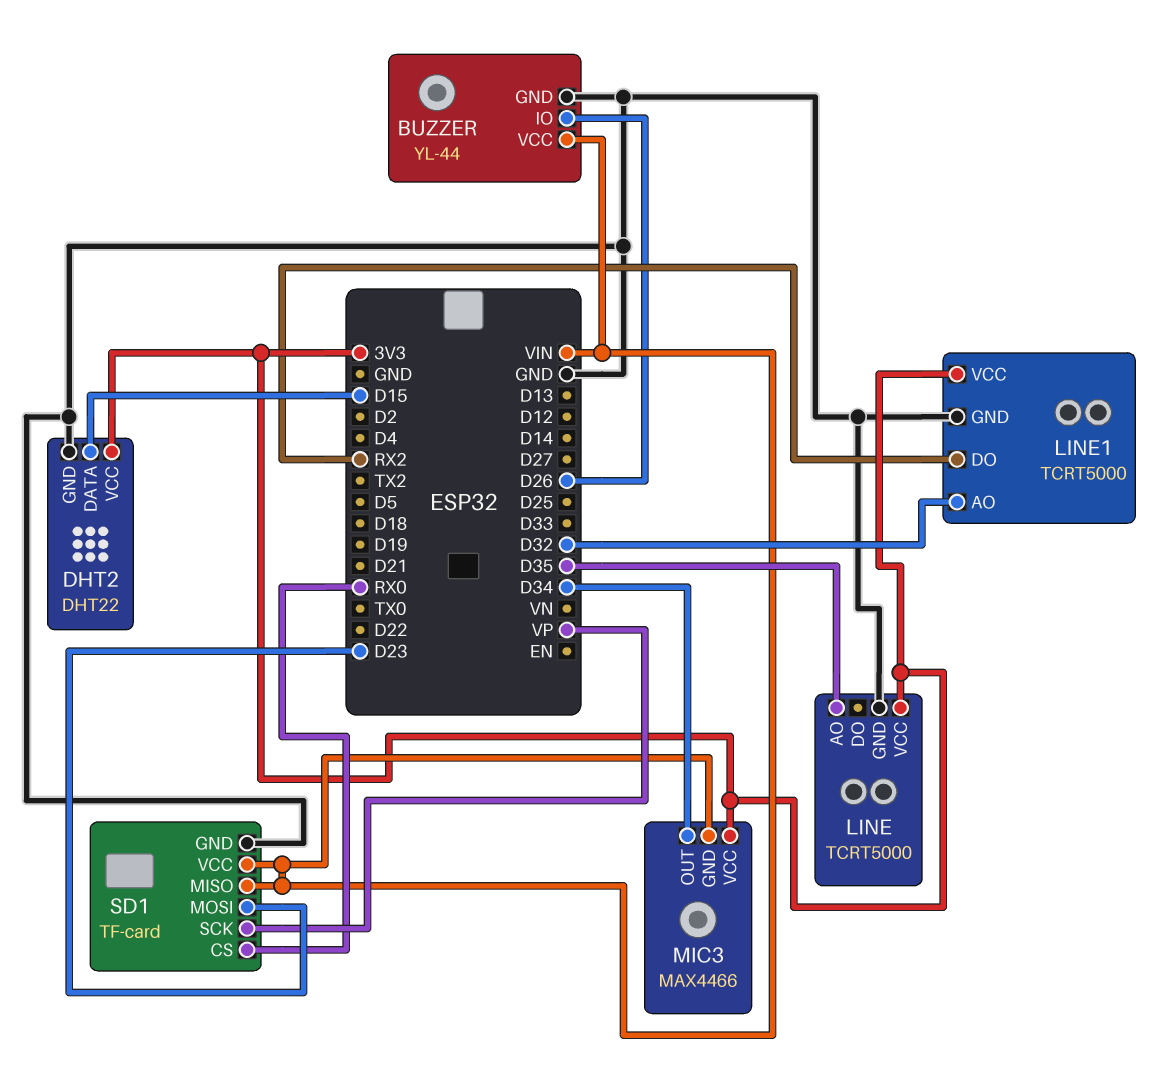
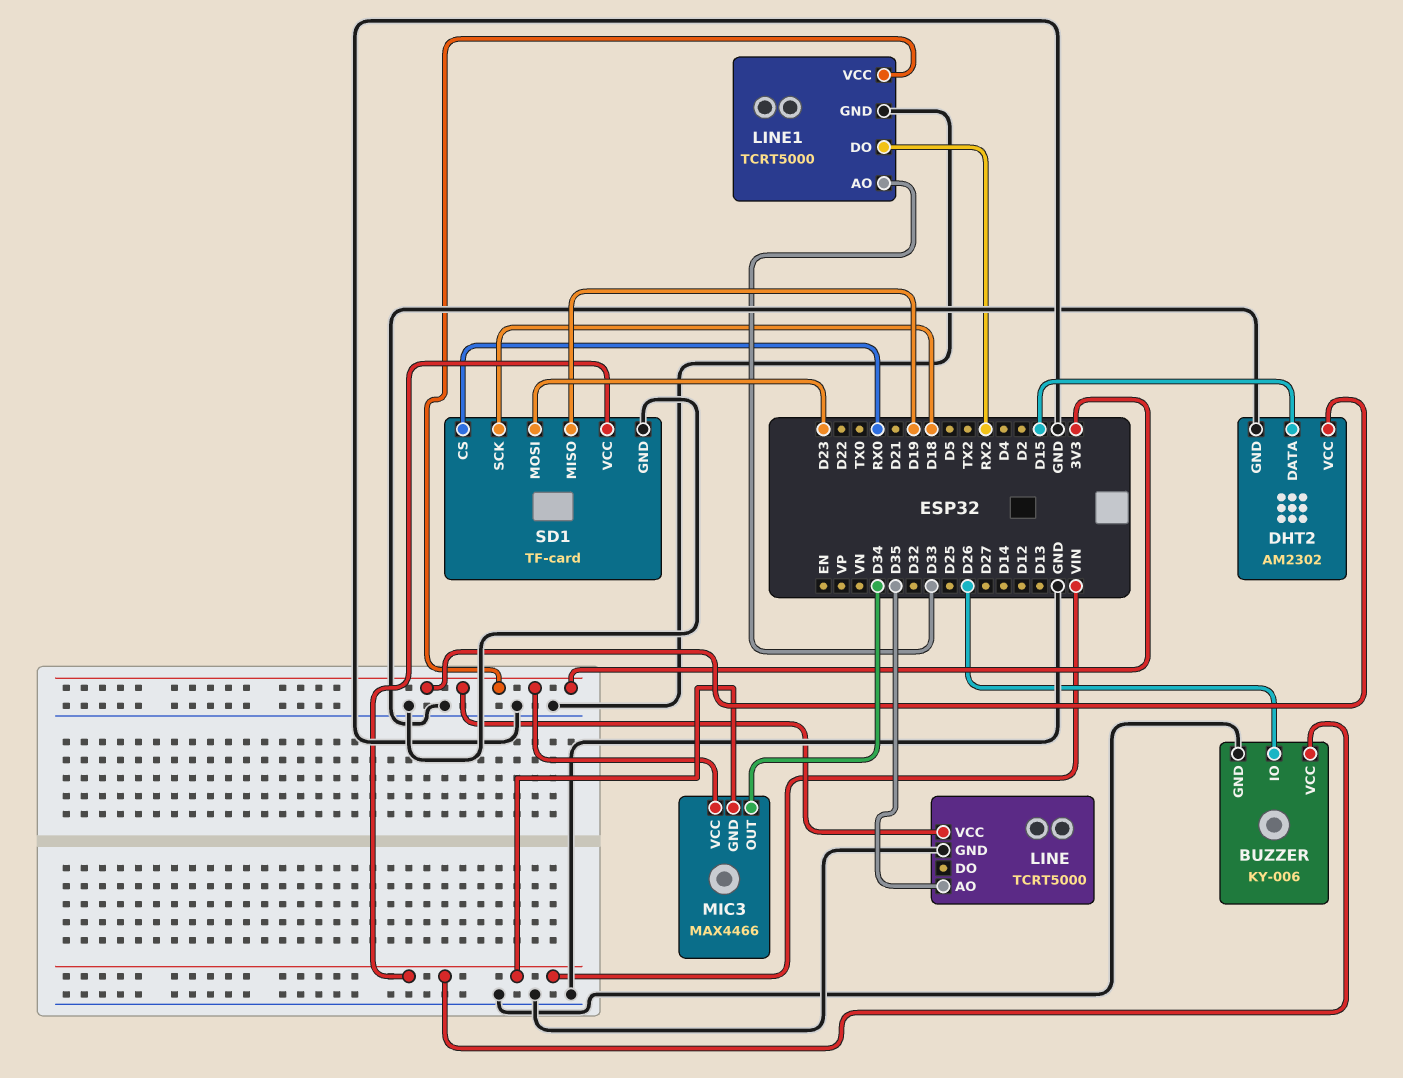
BUZZER: YL-44 -> KY-006
DHT2: DHT22 -> AM2302
LINE1 pin AO: D32 -> D33
SD1 pin MISO: VIN -> D19
SD1 pin SCK: VP -> D18

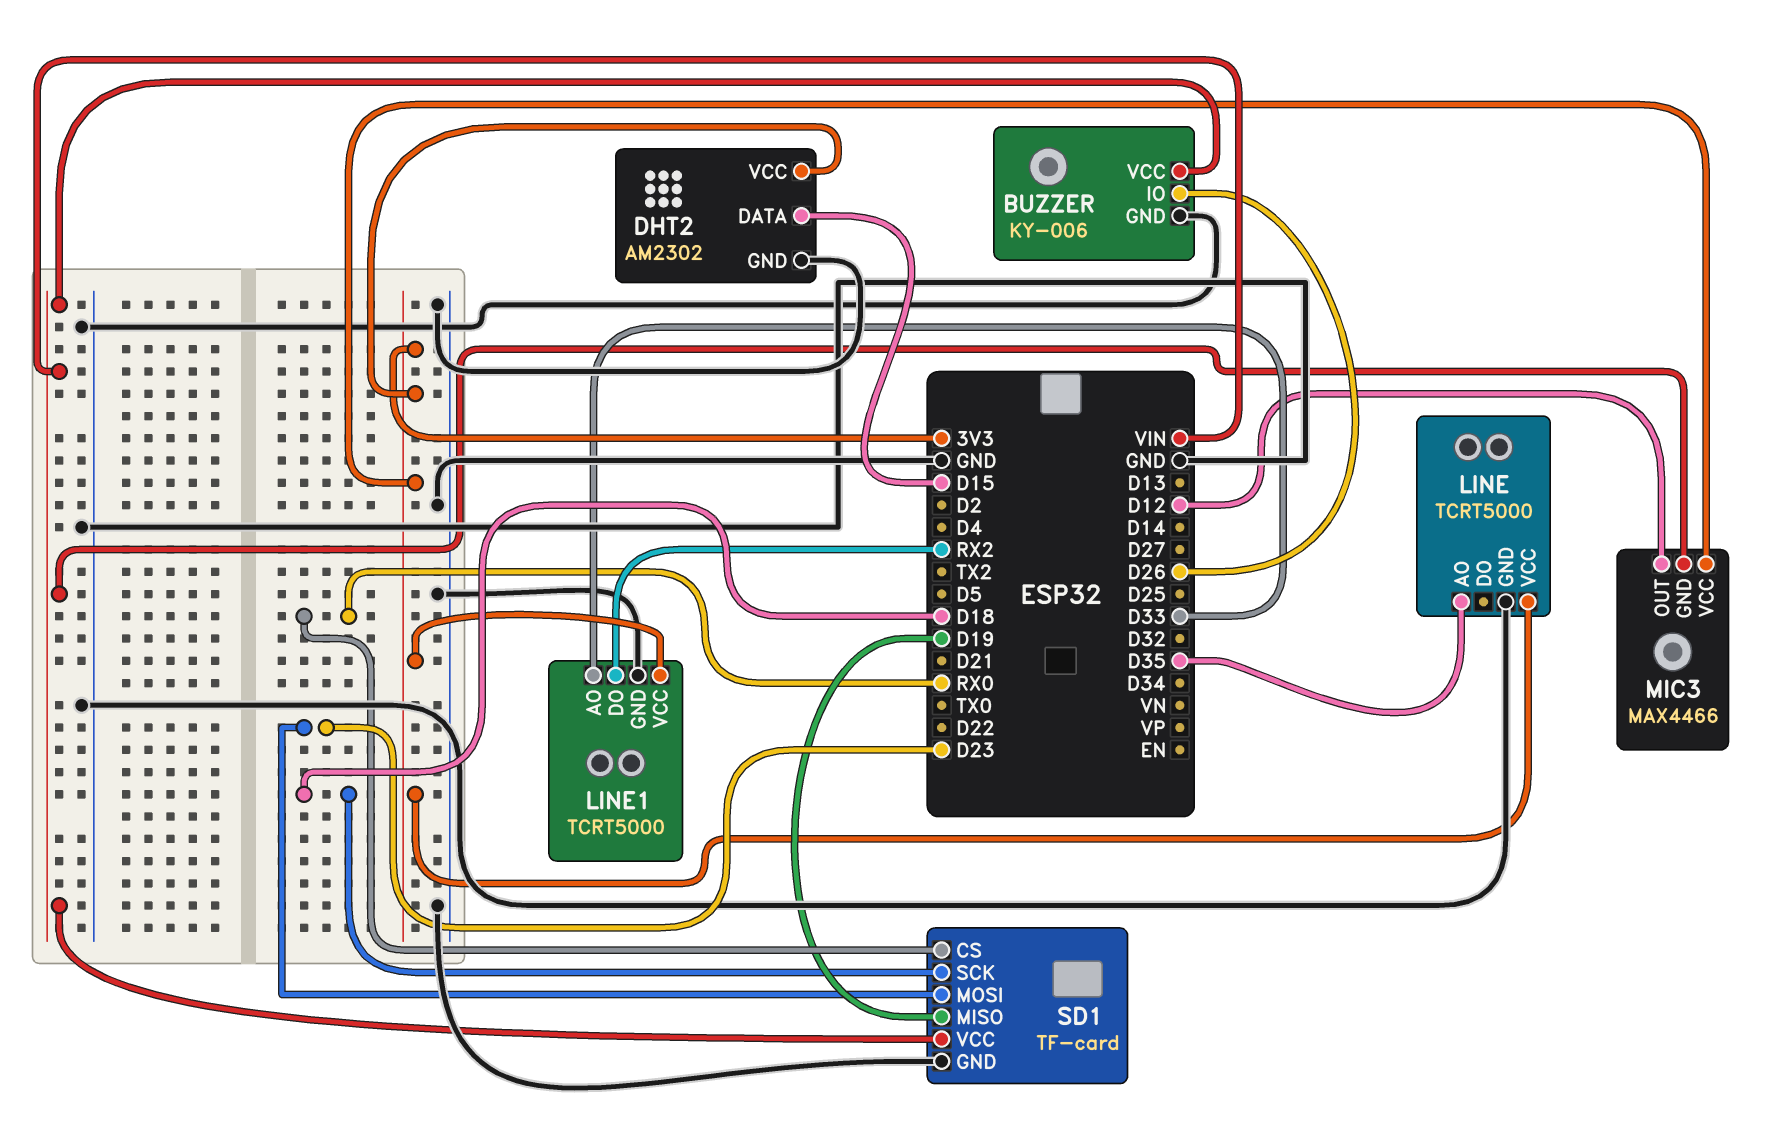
MIC3 pin OUT: D34 -> D12

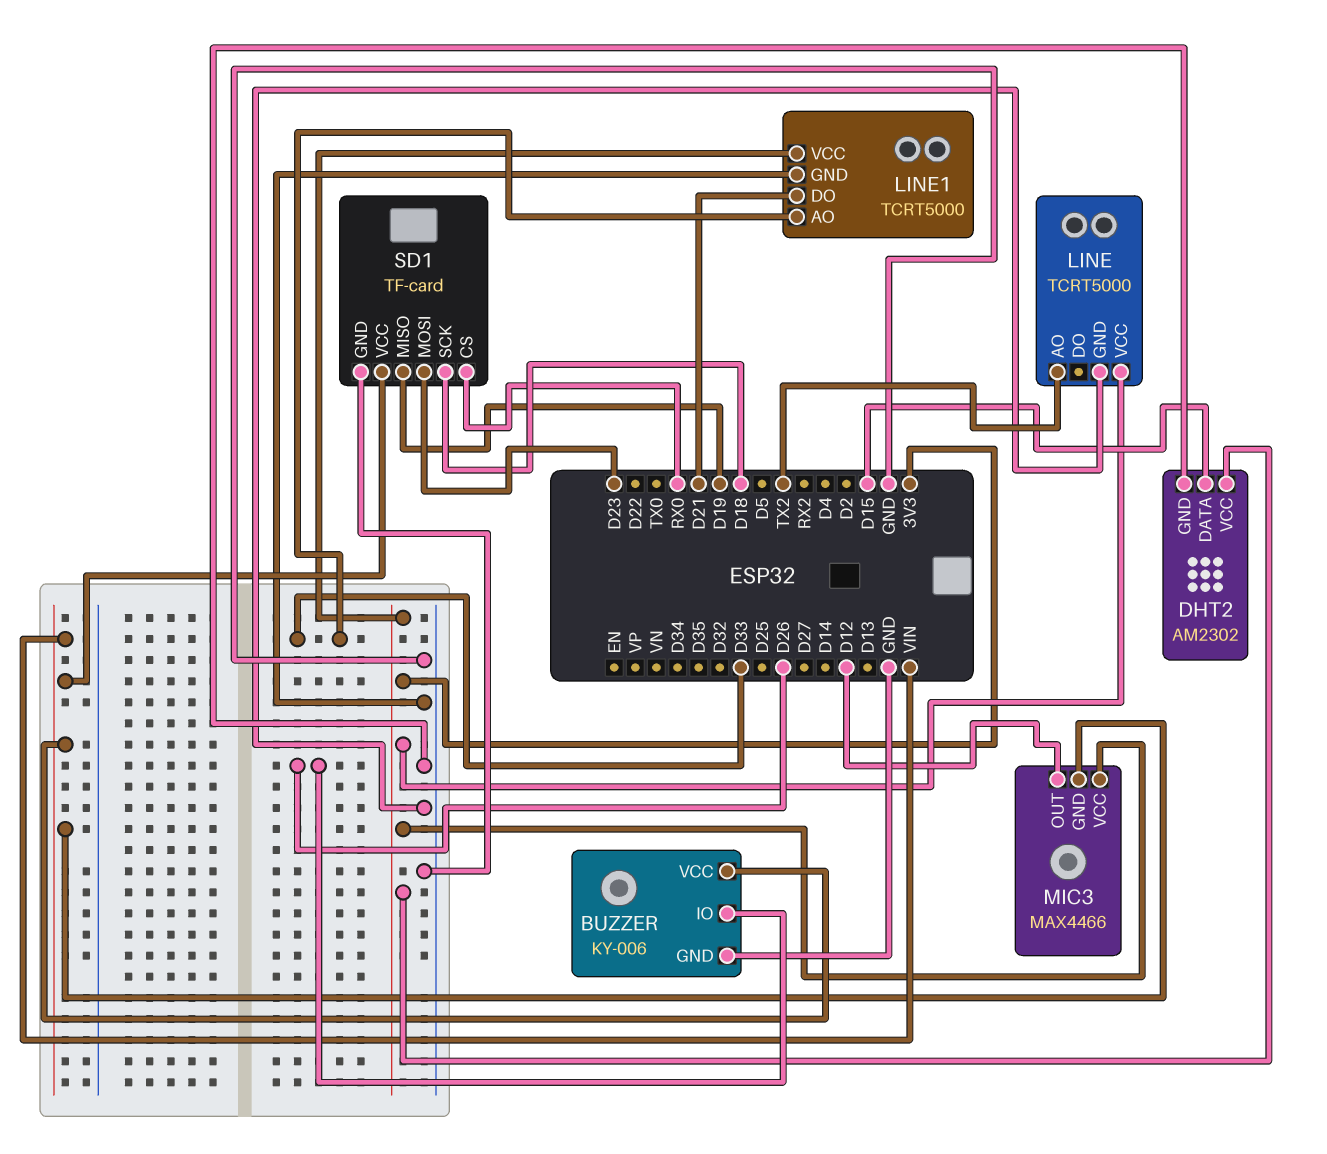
LINE pin AO: D35 -> TX2
LINE1 pin DO: RX2 -> D21

